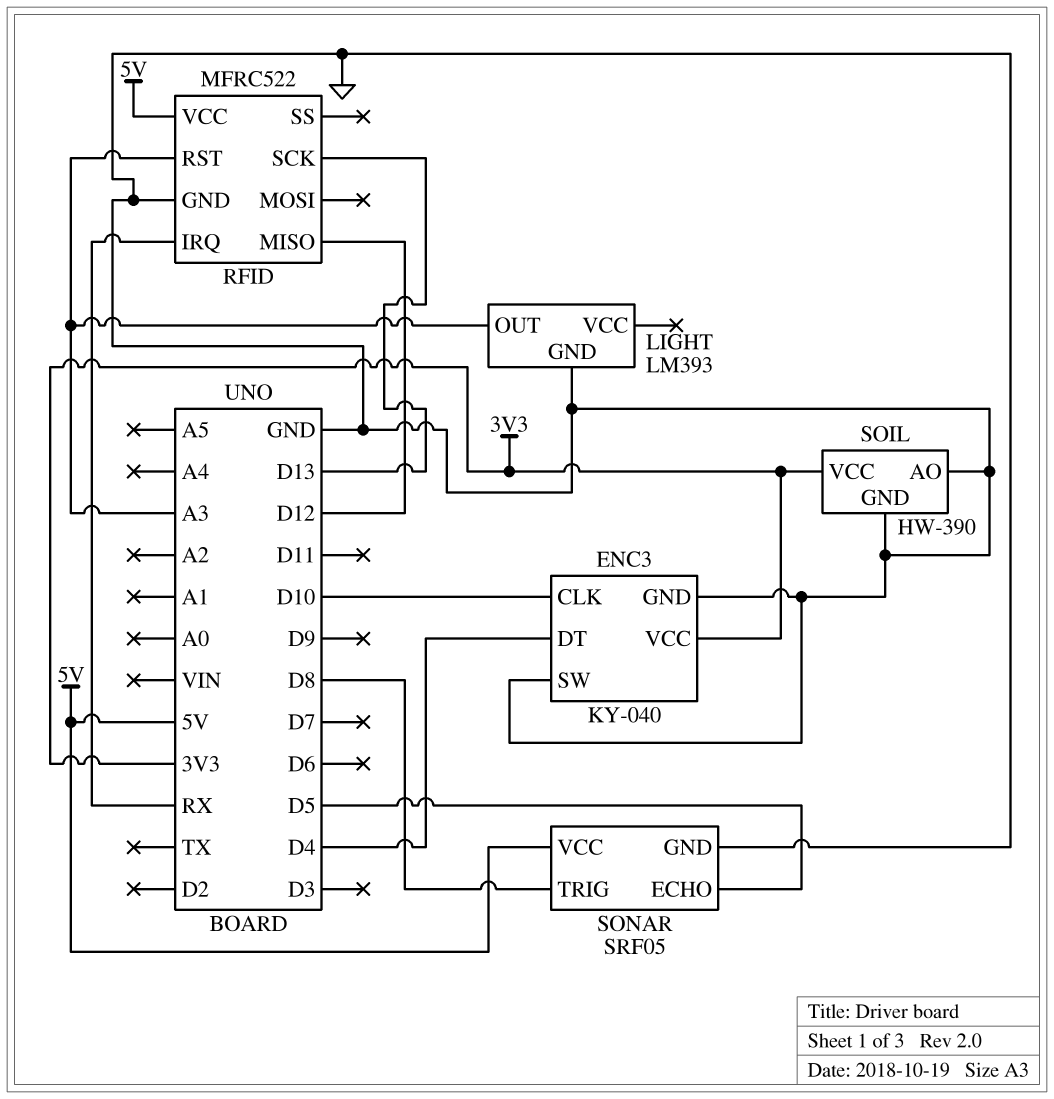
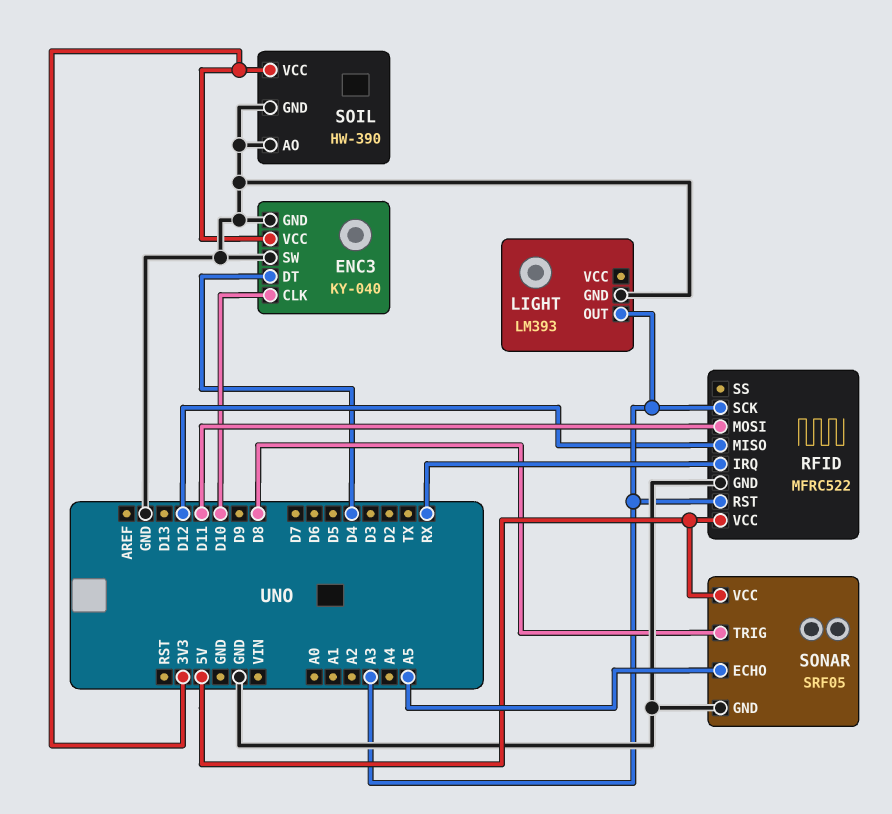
RFID pin MOSI: none -> D11
RFID pin SCK: D13 -> A3
SONAR pin ECHO: D5 -> A5

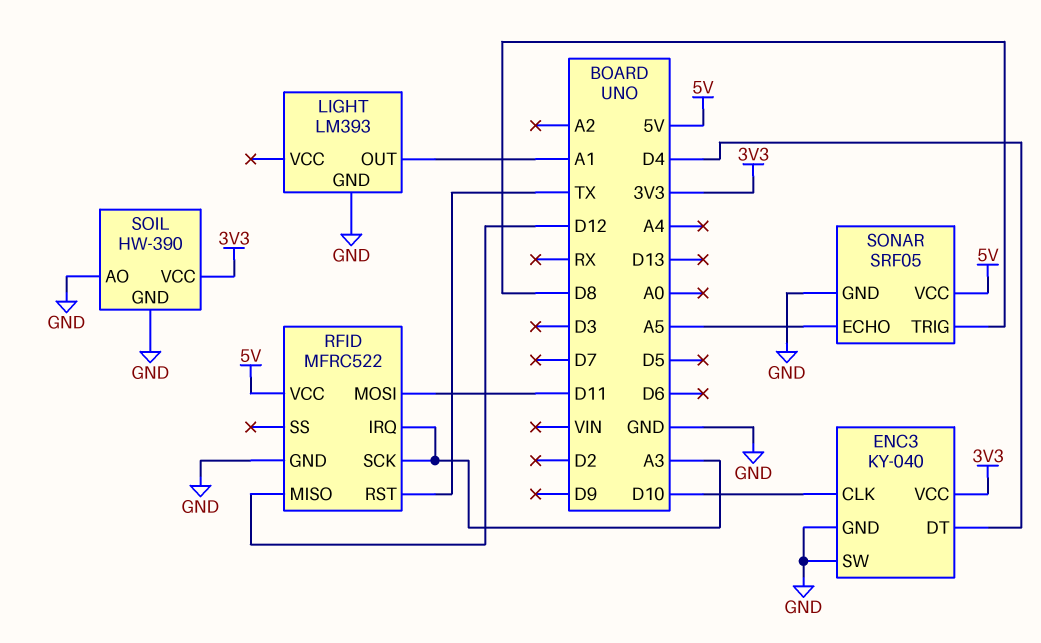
LIGHT pin OUT: A3 -> A1
RFID pin IRQ: RX -> A3
RFID pin RST: A3 -> TX

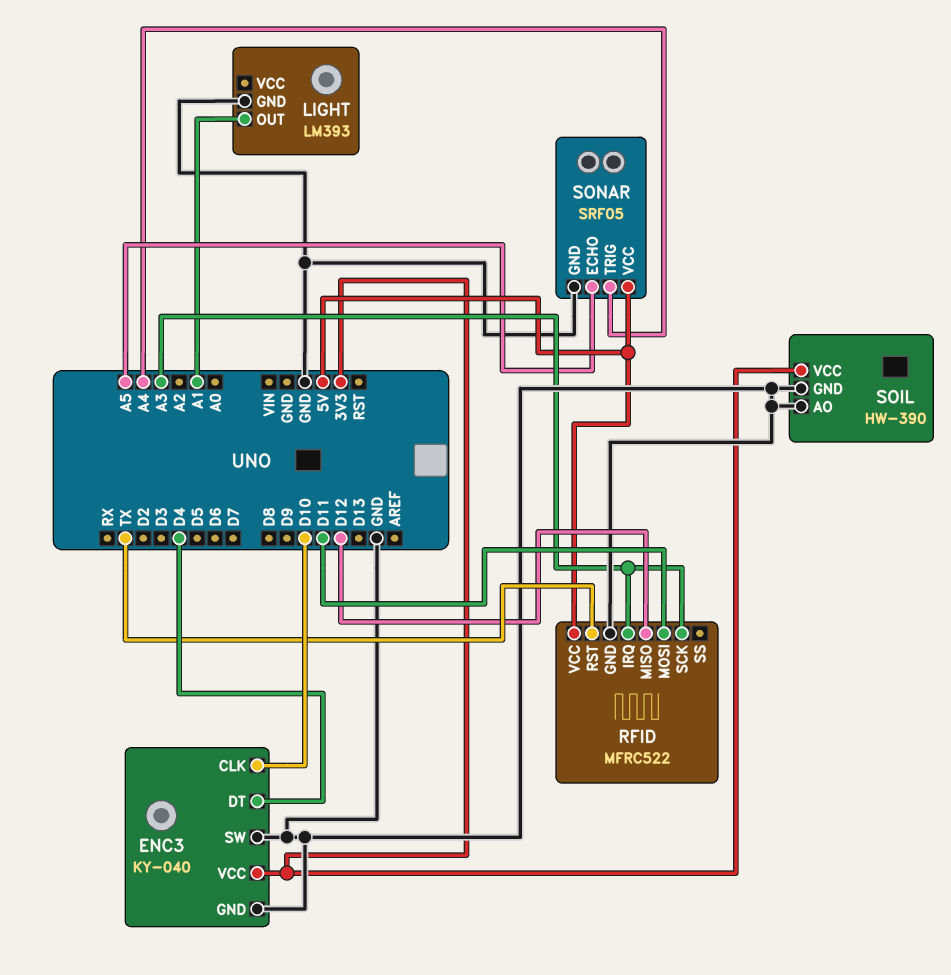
SONAR pin TRIG: D8 -> A4

